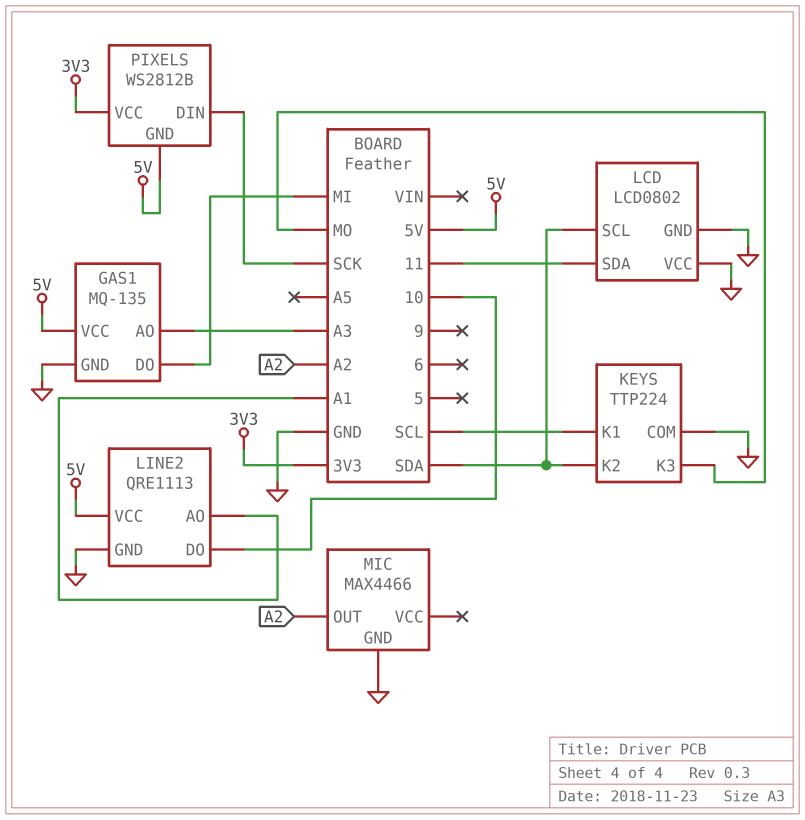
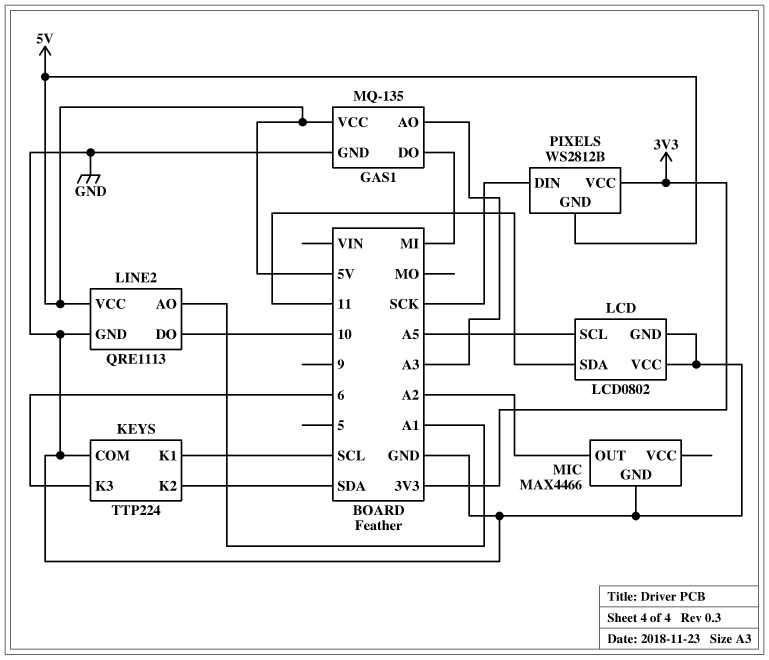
KEYS pin K3: MO -> 6
LCD pin SCL: SDA -> A5

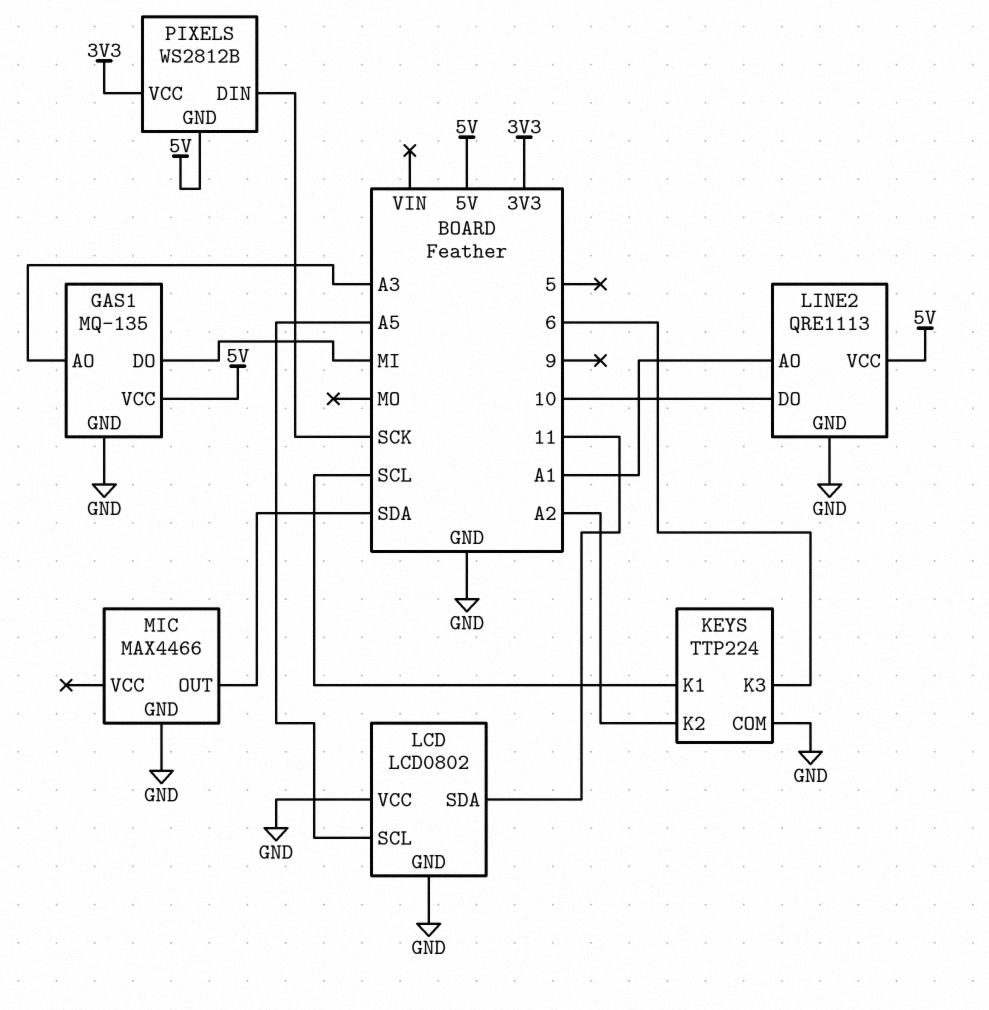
KEYS pin K2: SDA -> A2
MIC pin OUT: A2 -> SDA

